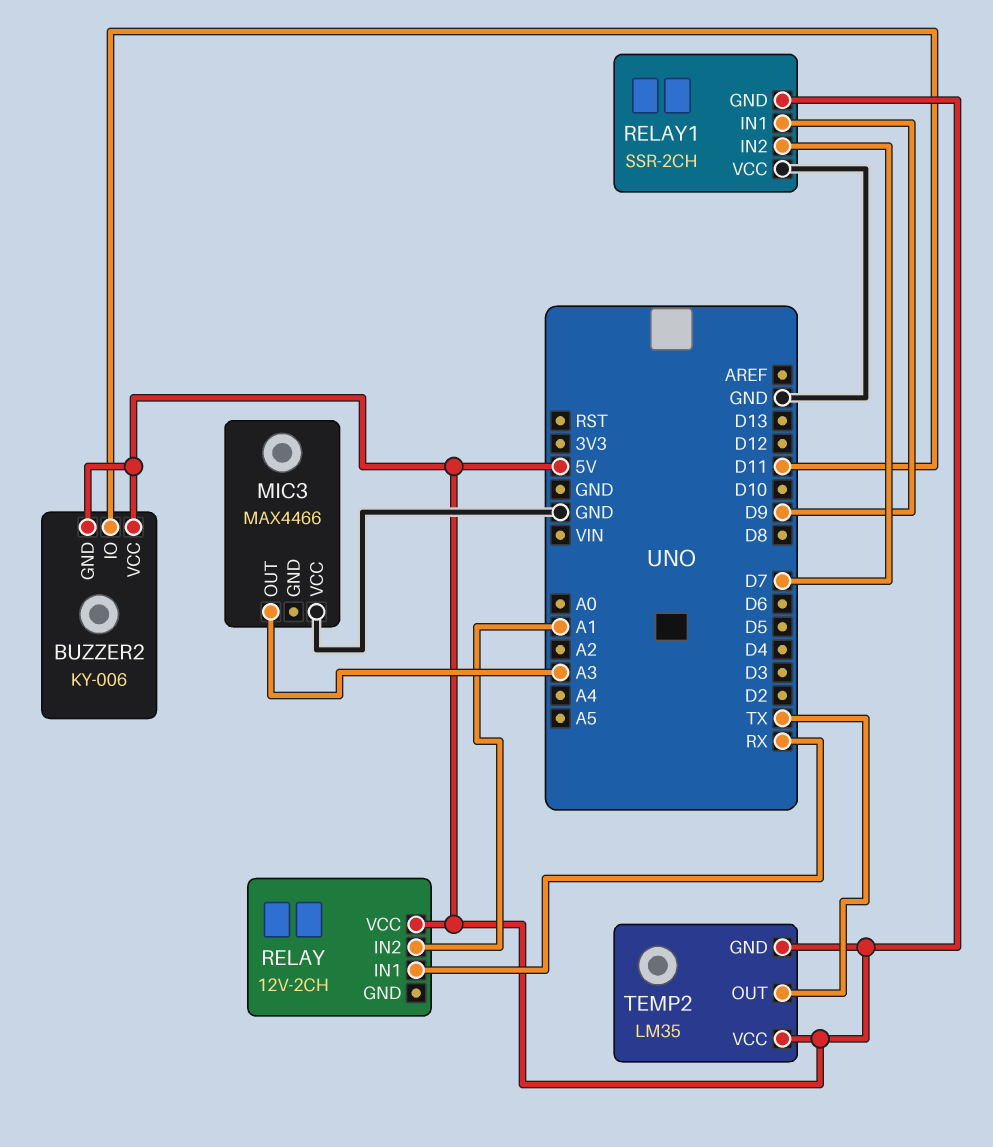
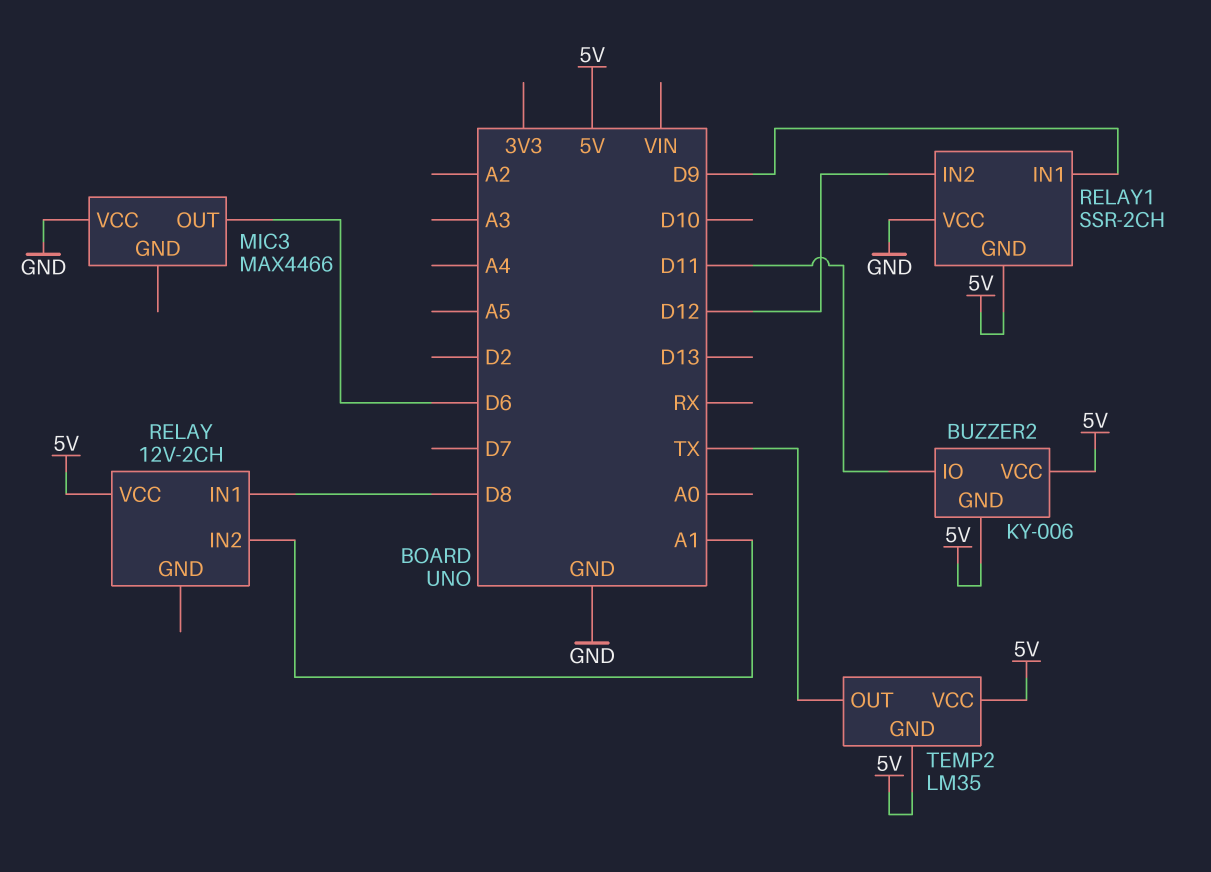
MIC3 pin OUT: A3 -> D6
RELAY pin IN1: RX -> D8
RELAY1 pin IN2: D7 -> D12

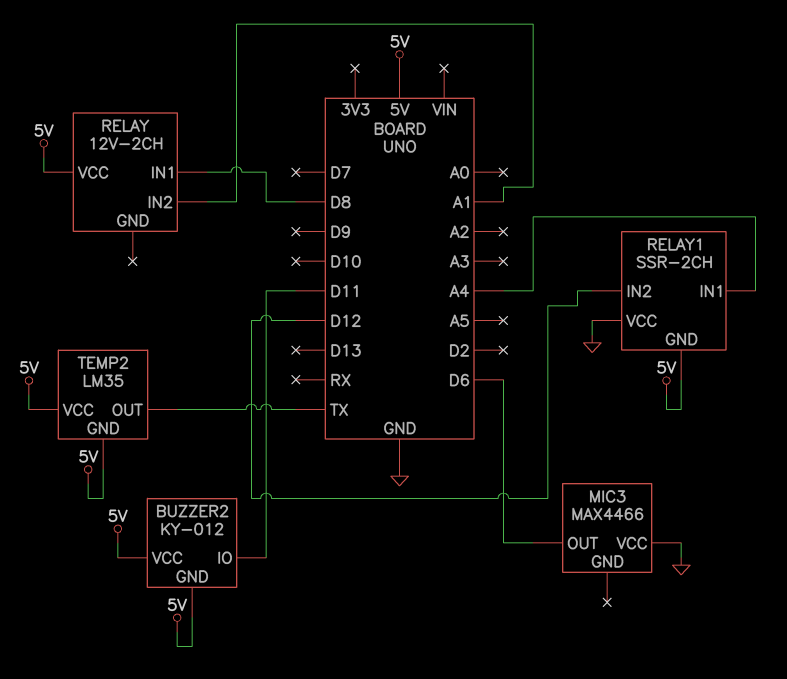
BUZZER2: KY-006 -> KY-012
RELAY1 pin IN1: D9 -> A4

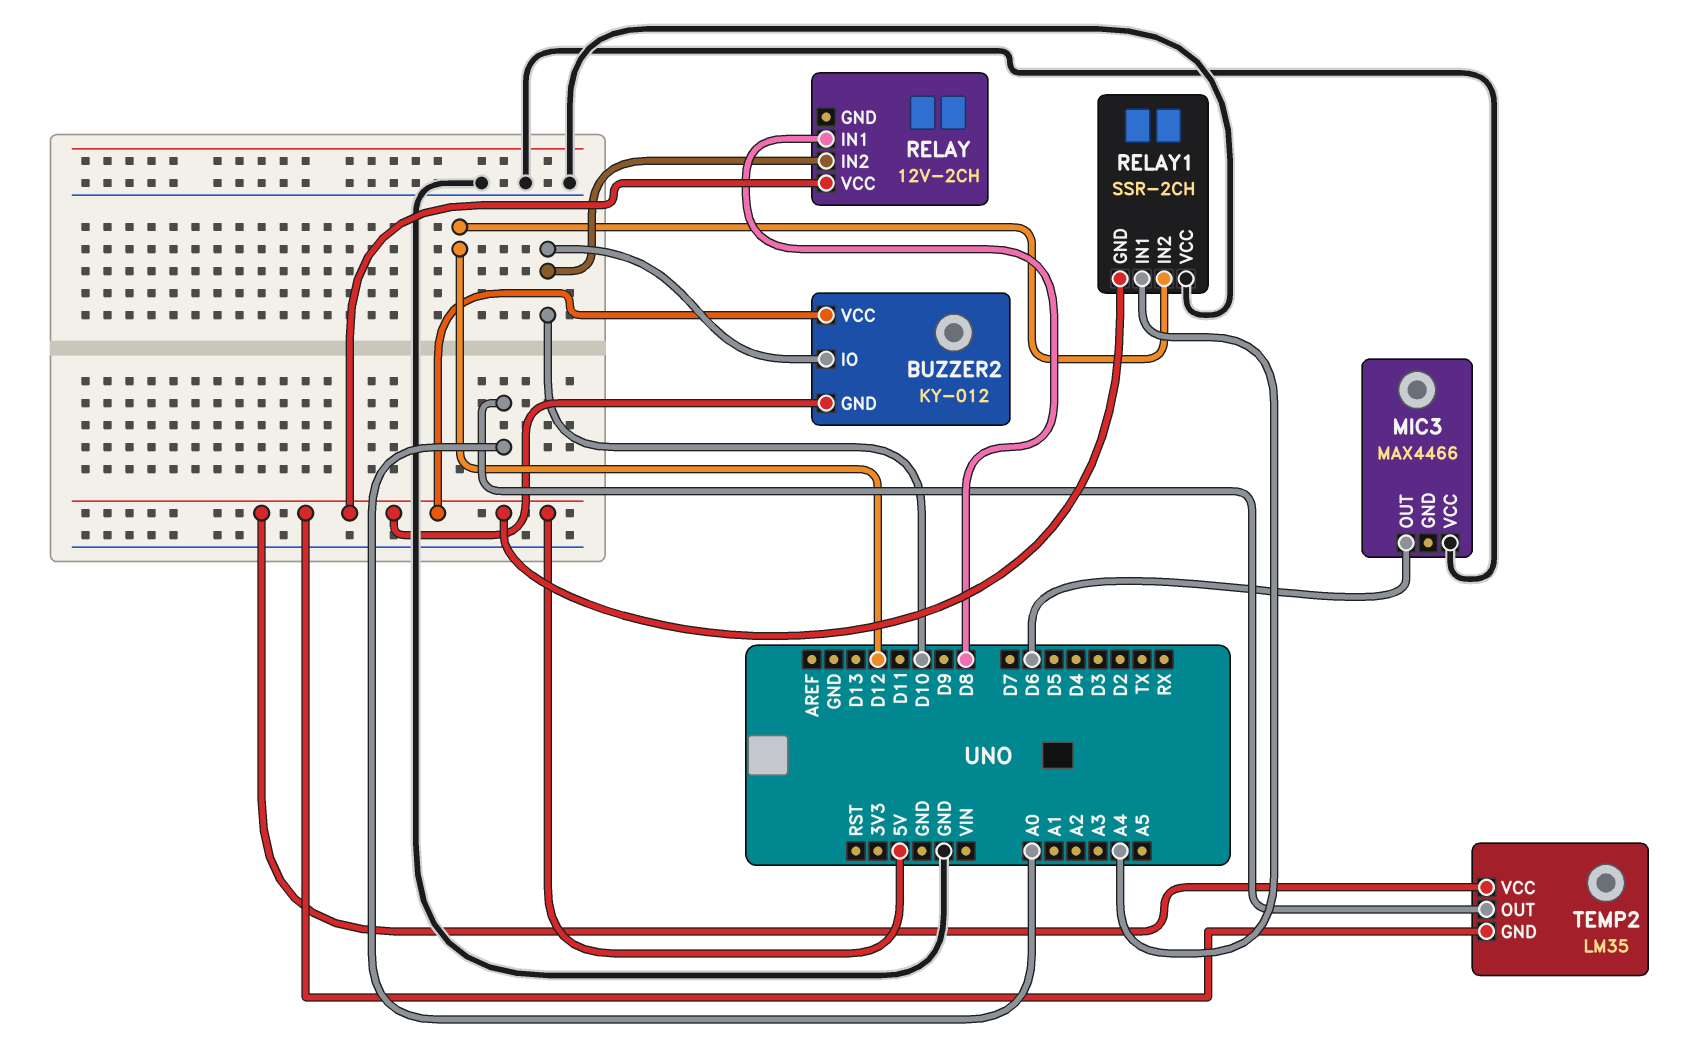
BUZZER2 pin IO: D11 -> D10
RELAY pin IN2: A1 -> D10
TEMP2 pin OUT: TX -> A0

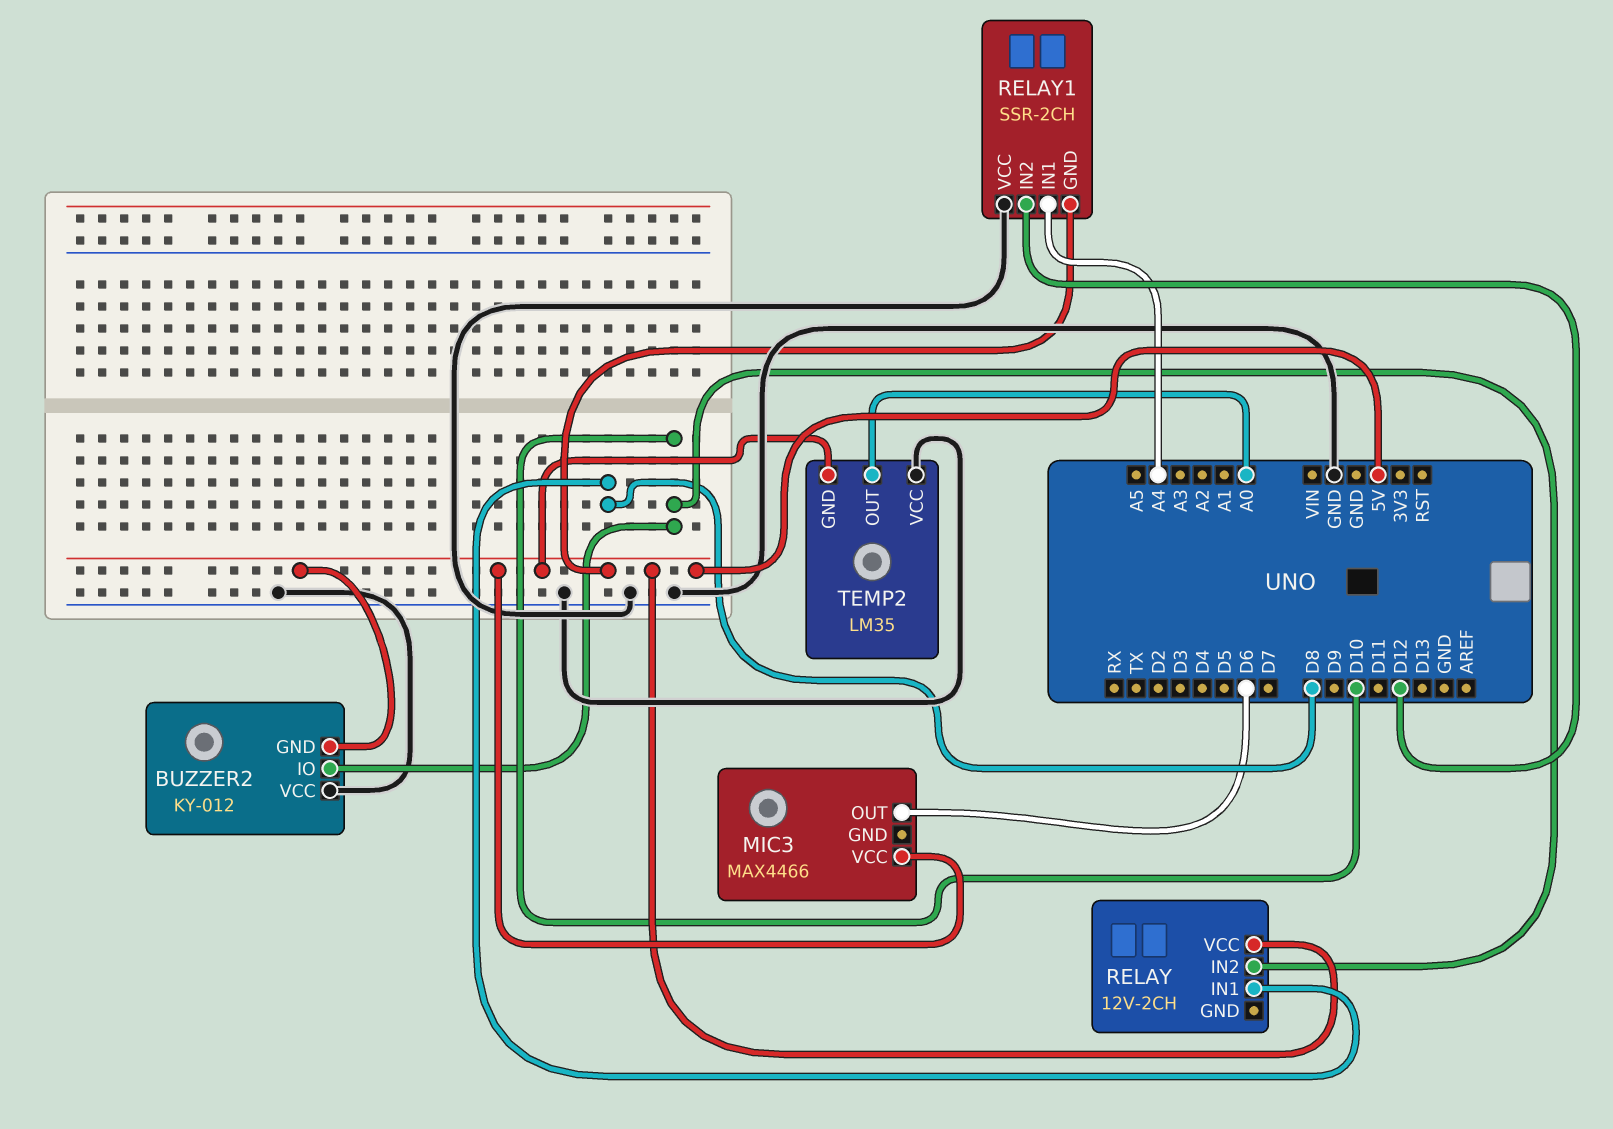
BUZZER2 pin VCC: 5V -> GND
MIC3 pin VCC: GND -> 5V
TEMP2 pin VCC: 5V -> GND

